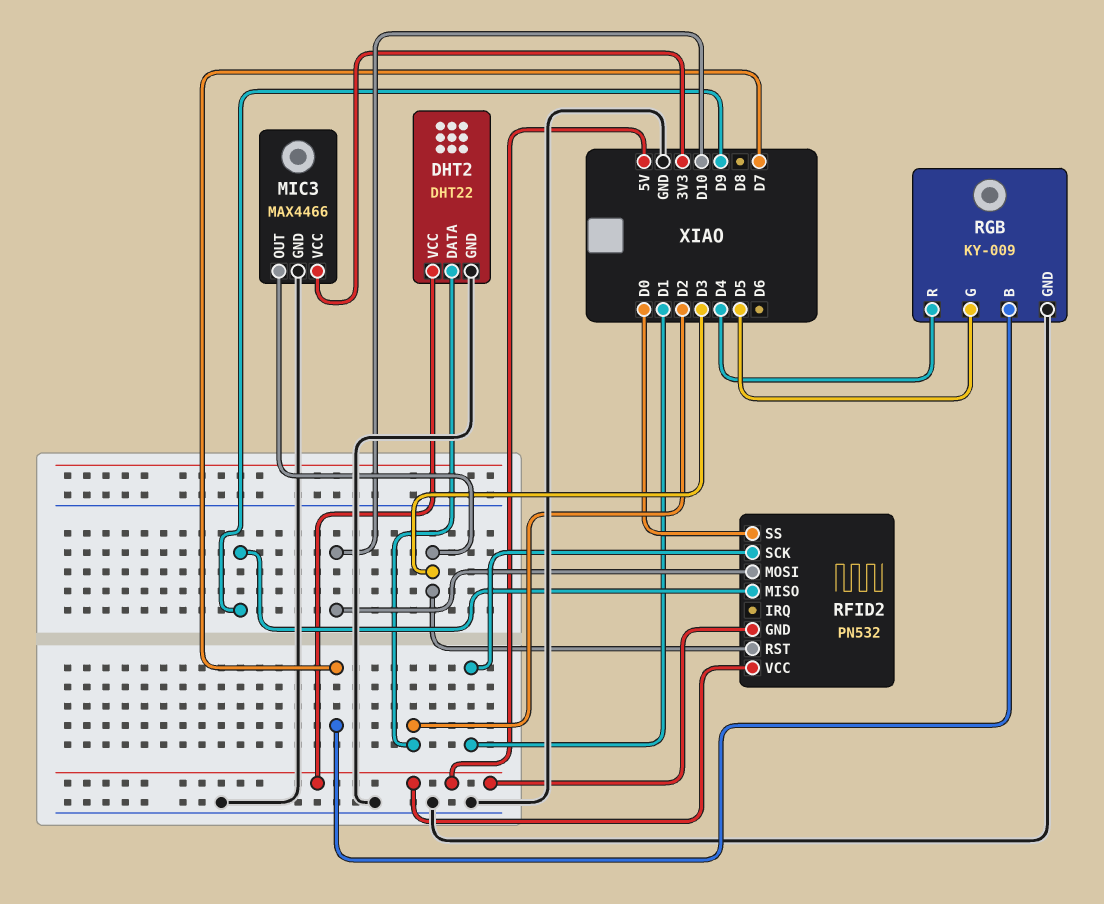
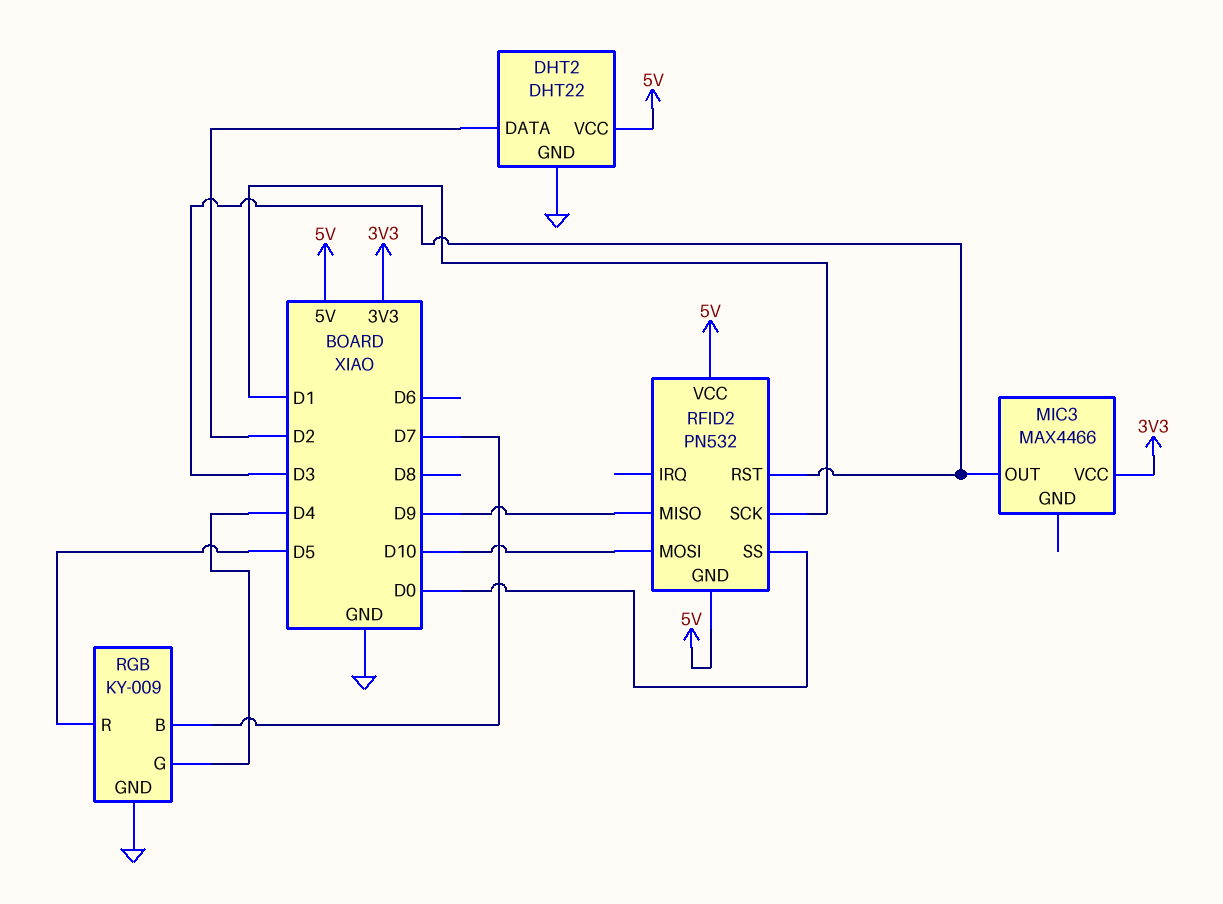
MIC3 pin GND: GND -> none
RGB pin G: D5 -> D4
RGB pin R: D4 -> D5

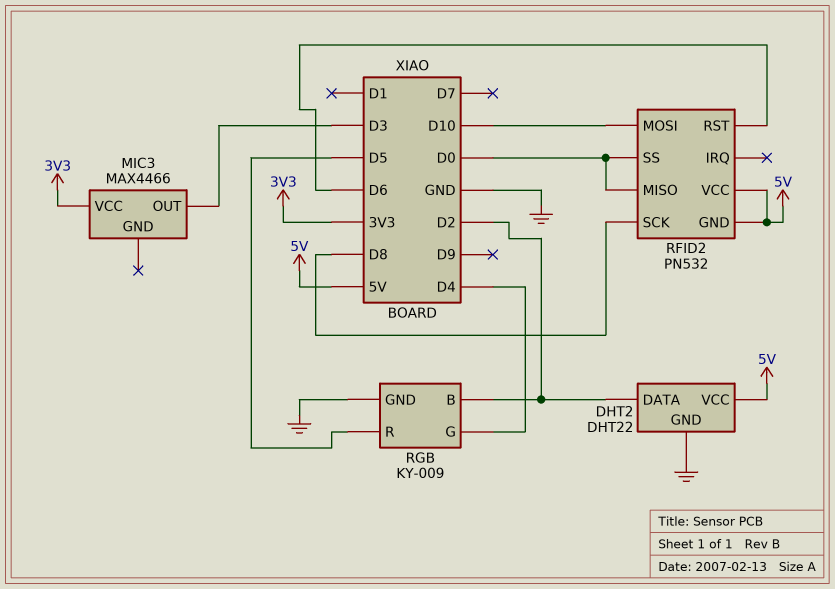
RFID2 pin MISO: D9 -> D0
RFID2 pin RST: D3 -> D6
RFID2 pin SCK: D1 -> D8
RGB pin B: D7 -> D2

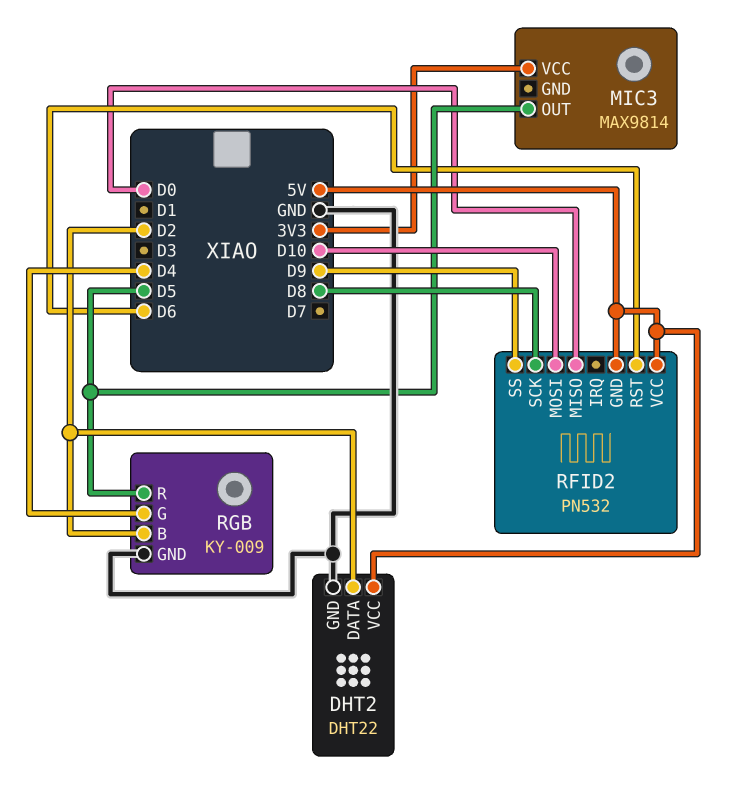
MIC3: MAX4466 -> MAX9814
MIC3 pin OUT: D3 -> D5
RFID2 pin SS: D0 -> D9

